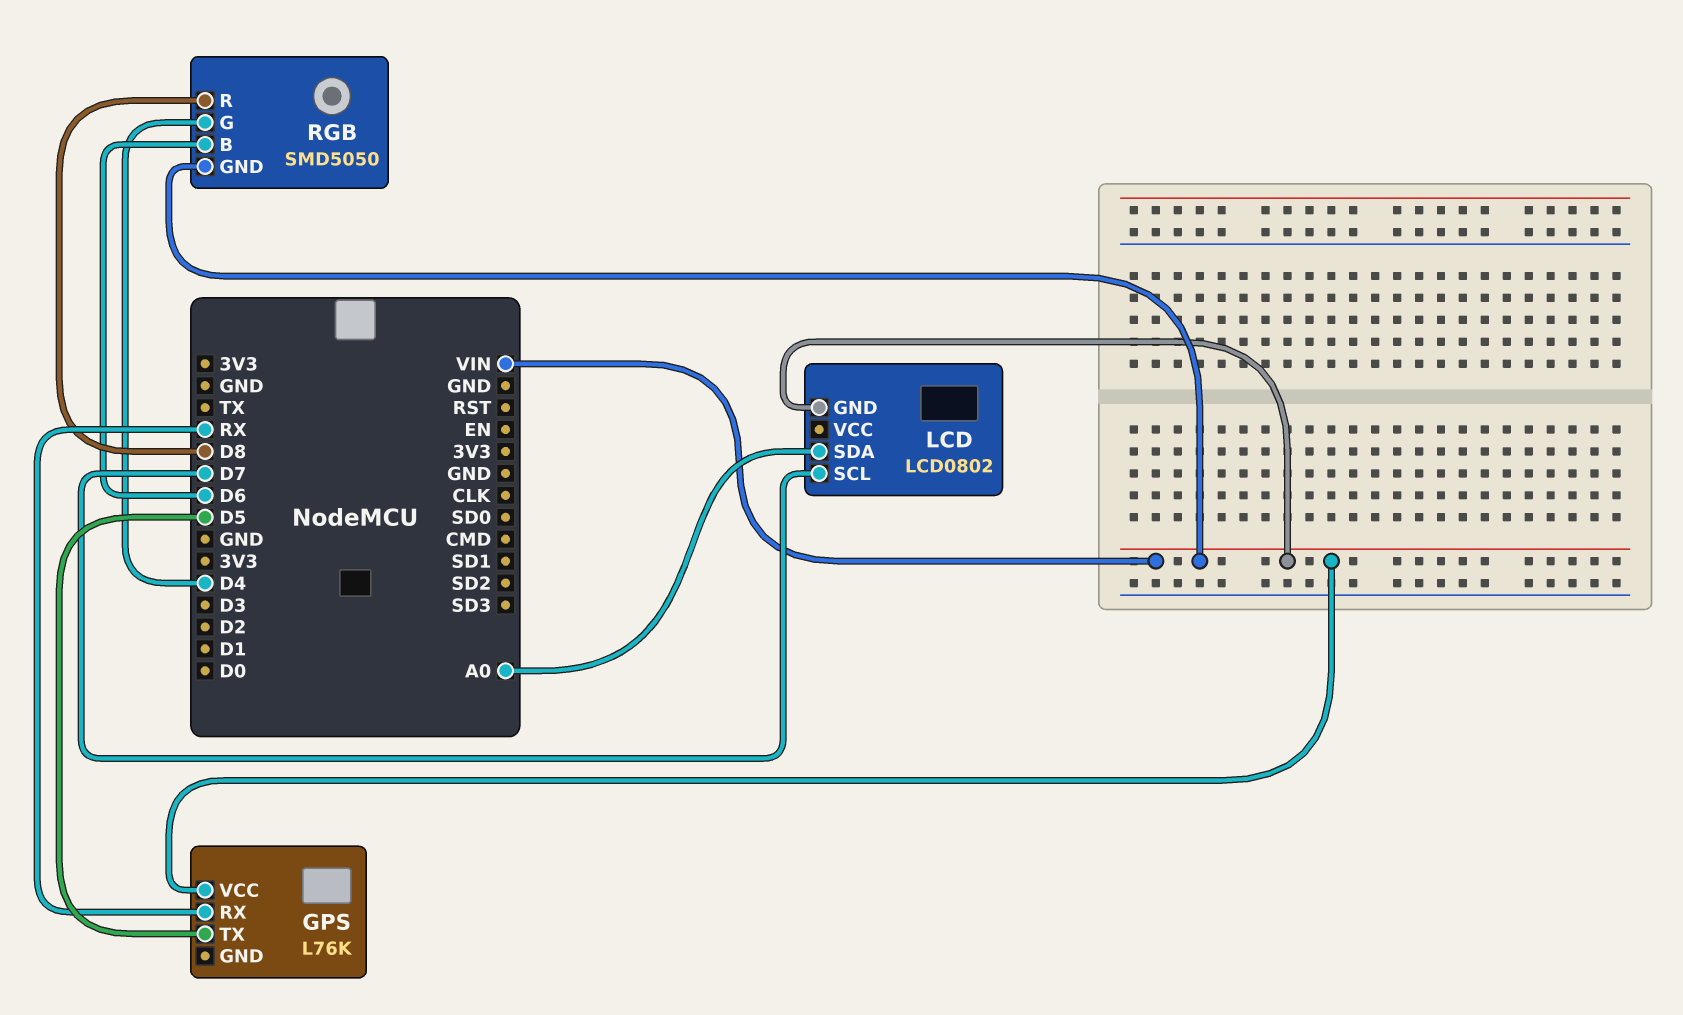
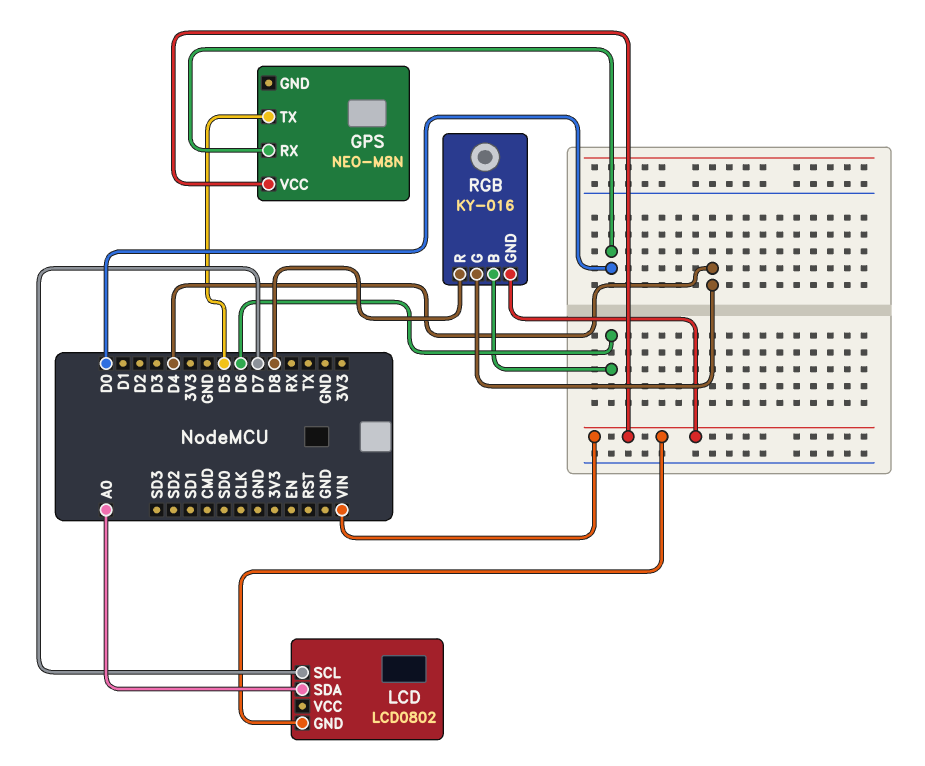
GPS: L76K -> NEO-M8N
GPS pin RX: RX -> D0
RGB: SMD5050 -> KY-016

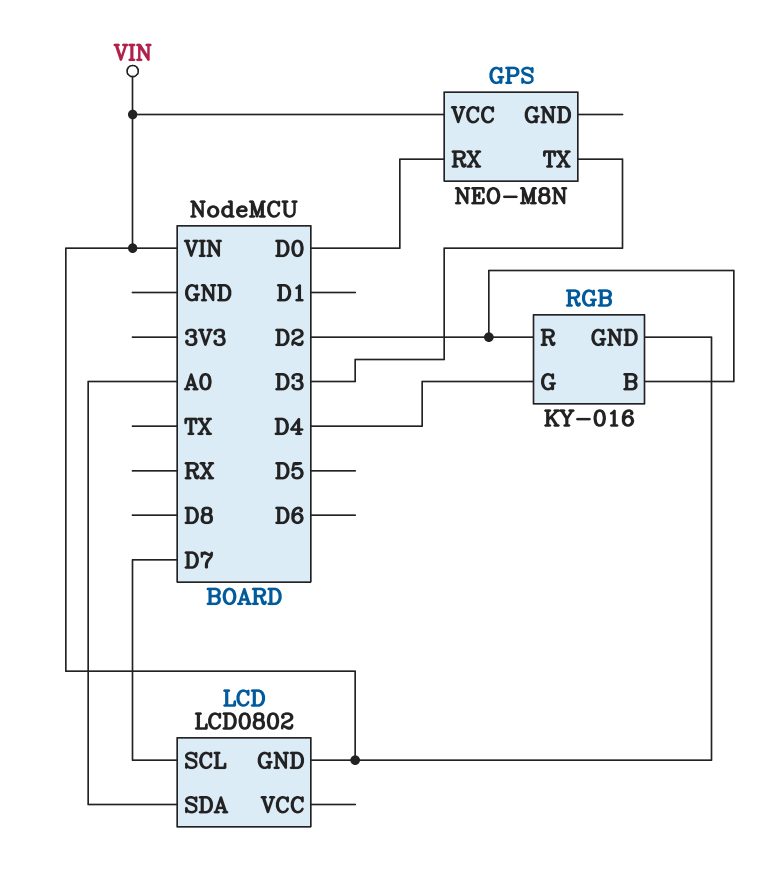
GPS pin TX: D5 -> D3
RGB pin B: D6 -> D2
RGB pin R: D8 -> D2

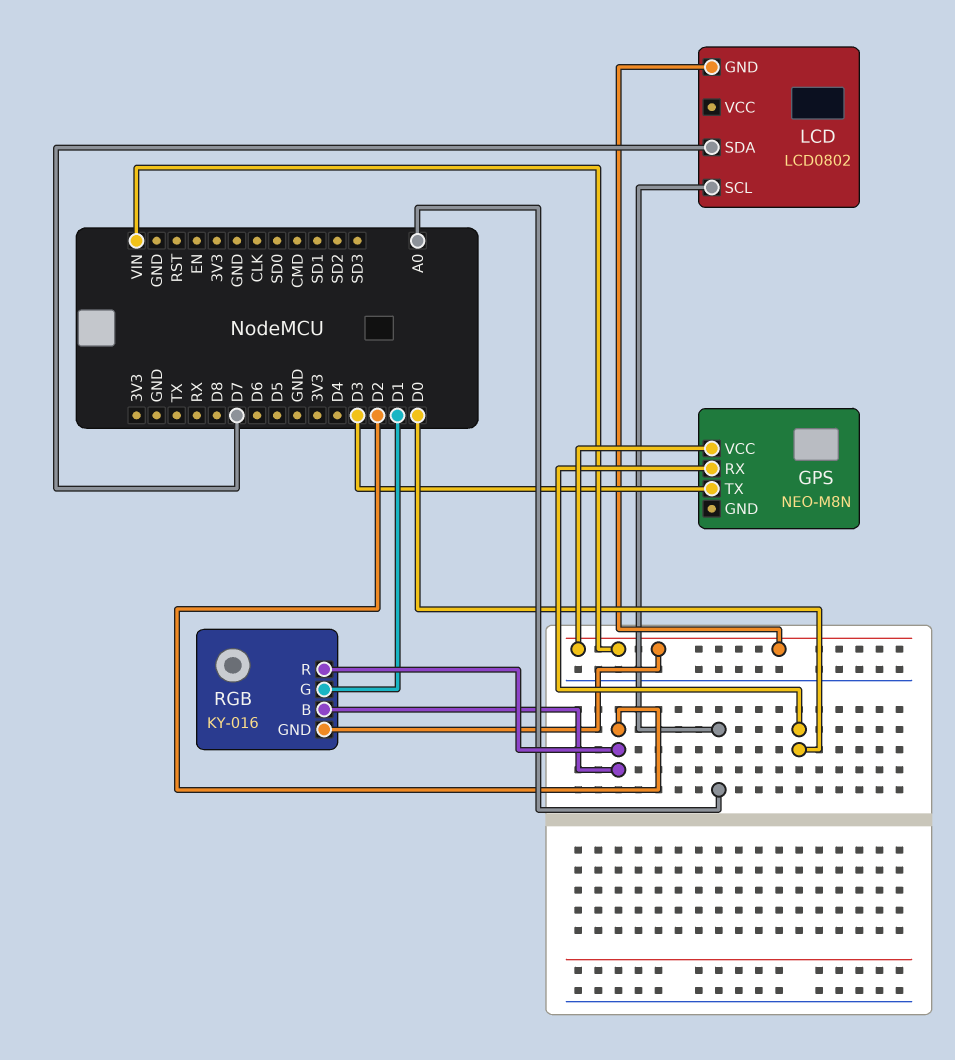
LCD pin SCL: D7 -> A0
LCD pin SDA: A0 -> D7
RGB pin G: D4 -> D1

